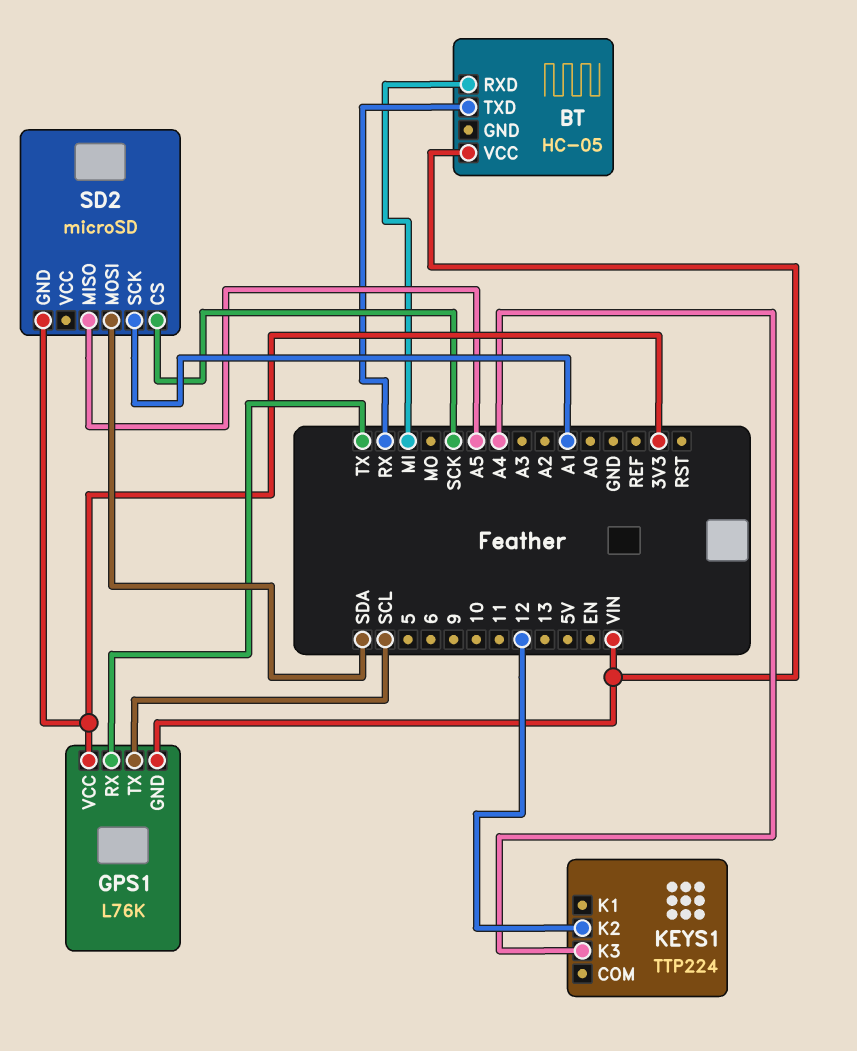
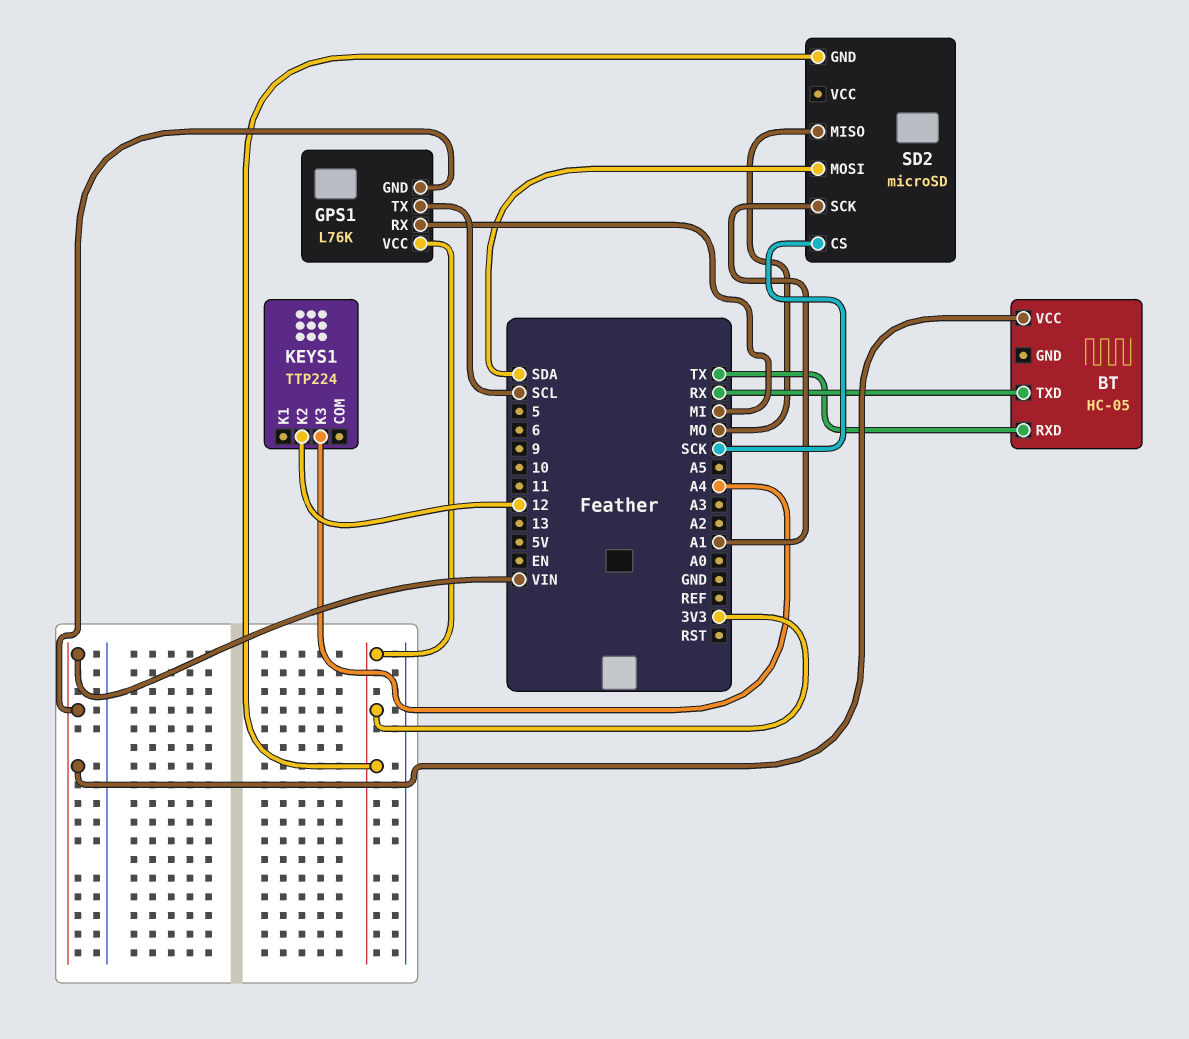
BT pin RXD: MI -> TX
GPS1 pin RX: TX -> MI
SD2 pin MISO: A5 -> MO

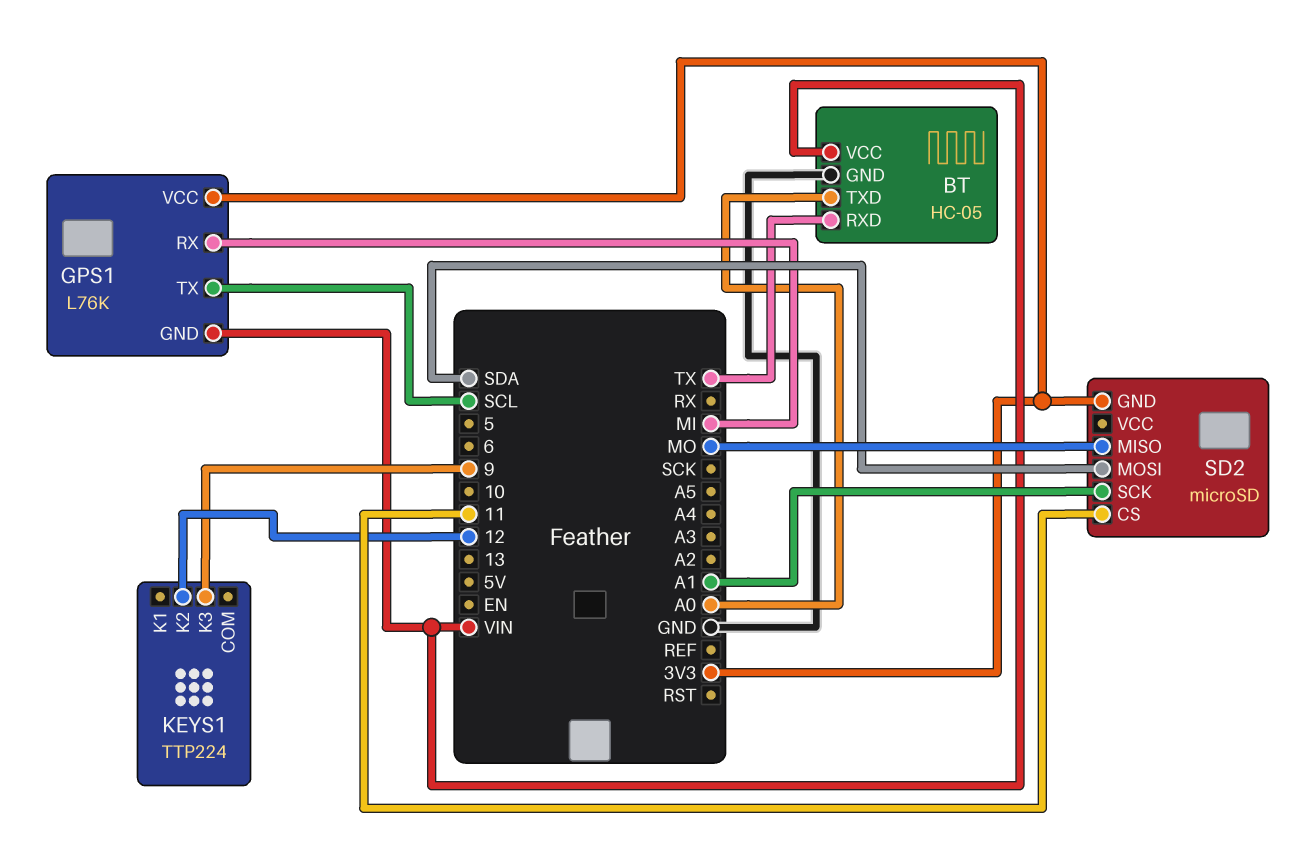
BT pin GND: none -> GND
BT pin TXD: RX -> A0
KEYS1 pin K3: A4 -> 9
SD2 pin CS: SCK -> 11

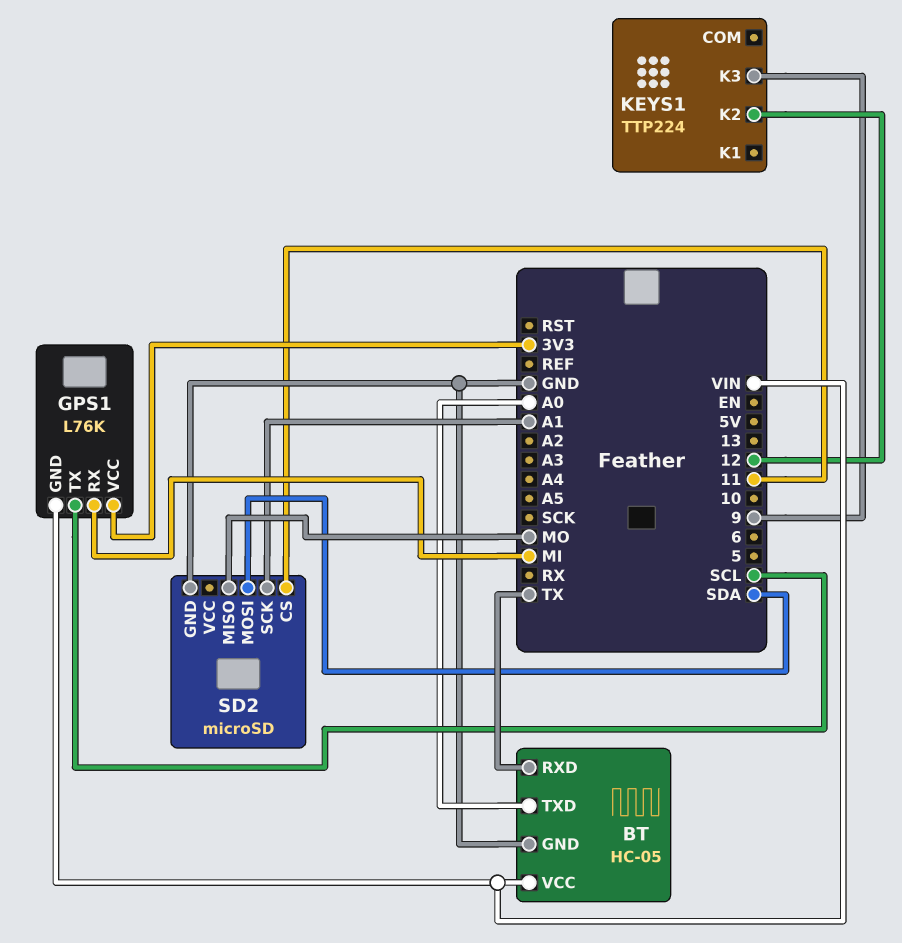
SD2 pin GND: 3V3 -> GND

